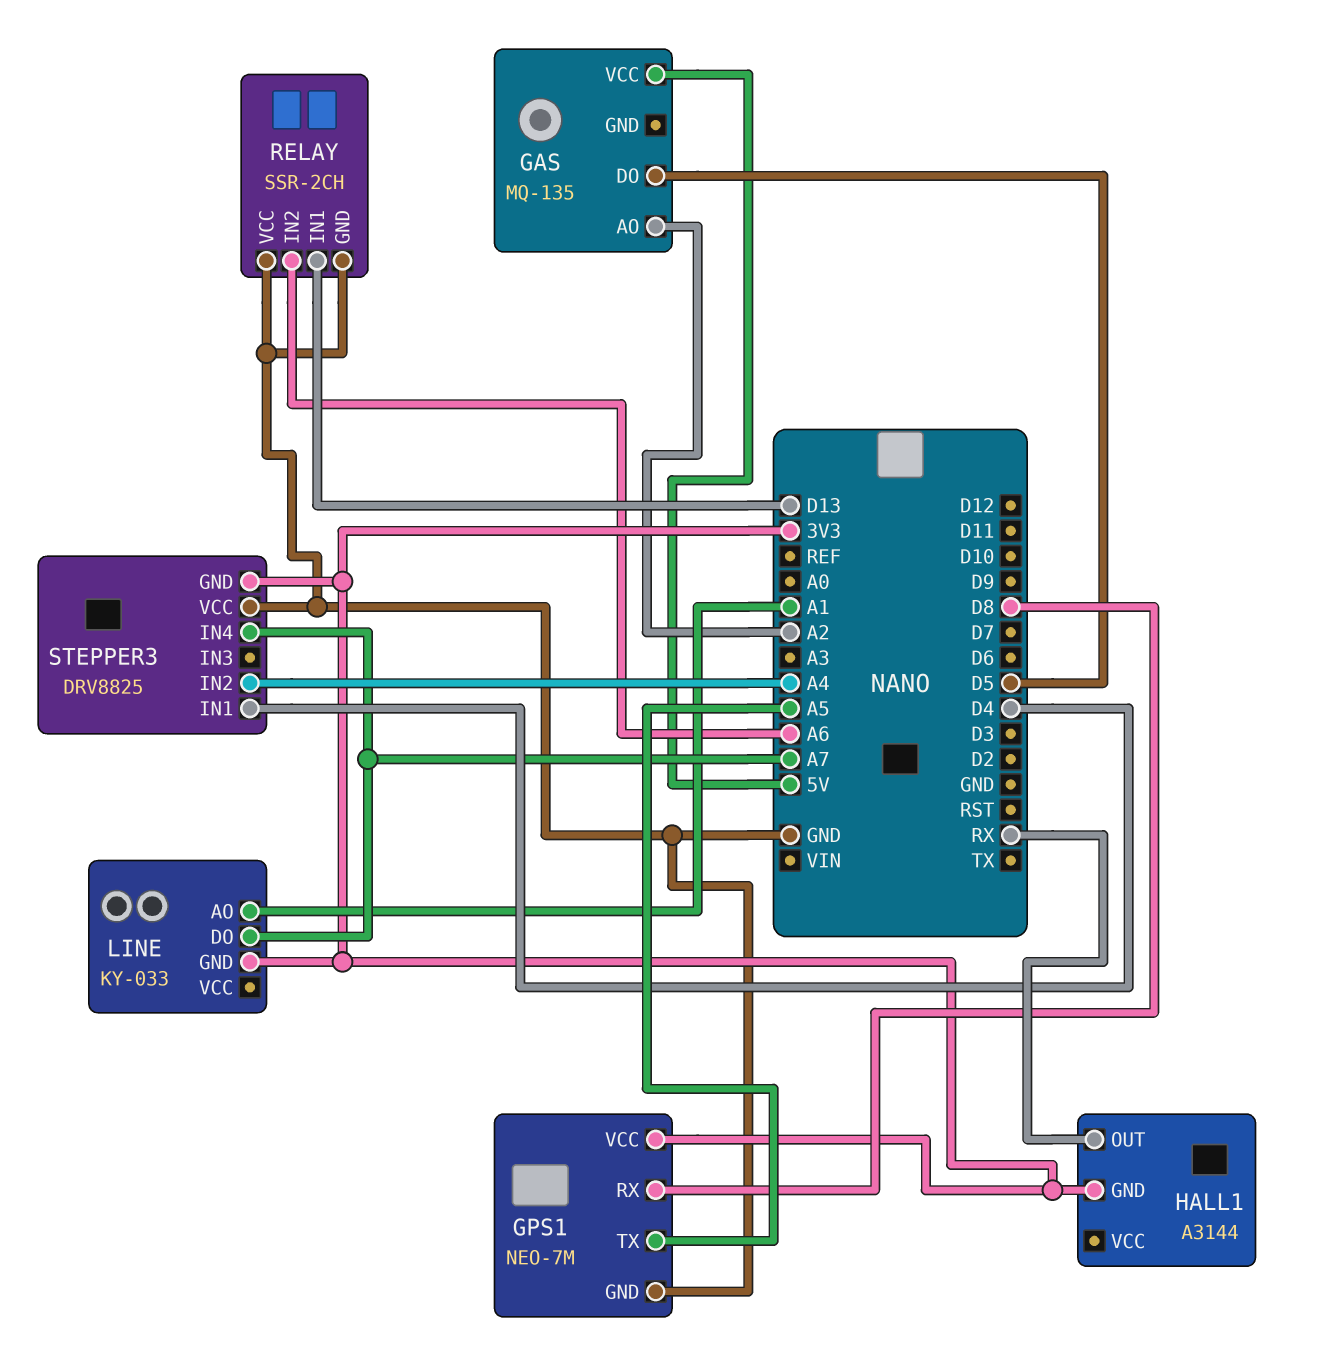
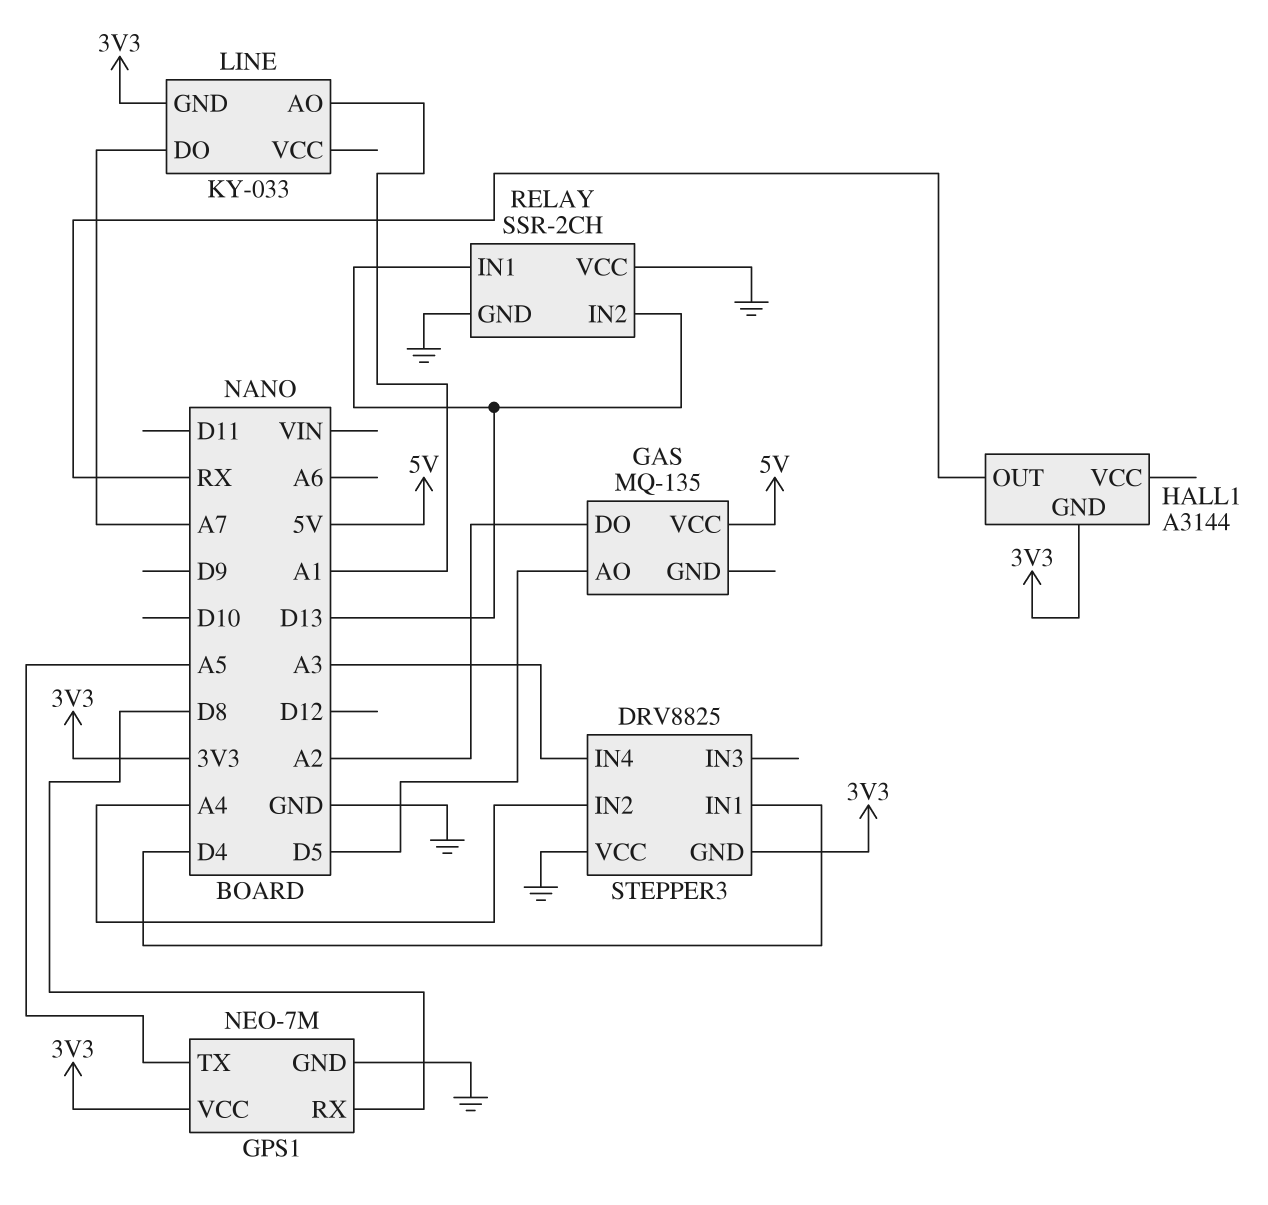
GAS pin AO: A2 -> D5
GAS pin DO: D5 -> A2
RELAY pin IN2: A6 -> D13
STEPPER3 pin IN4: A7 -> A3

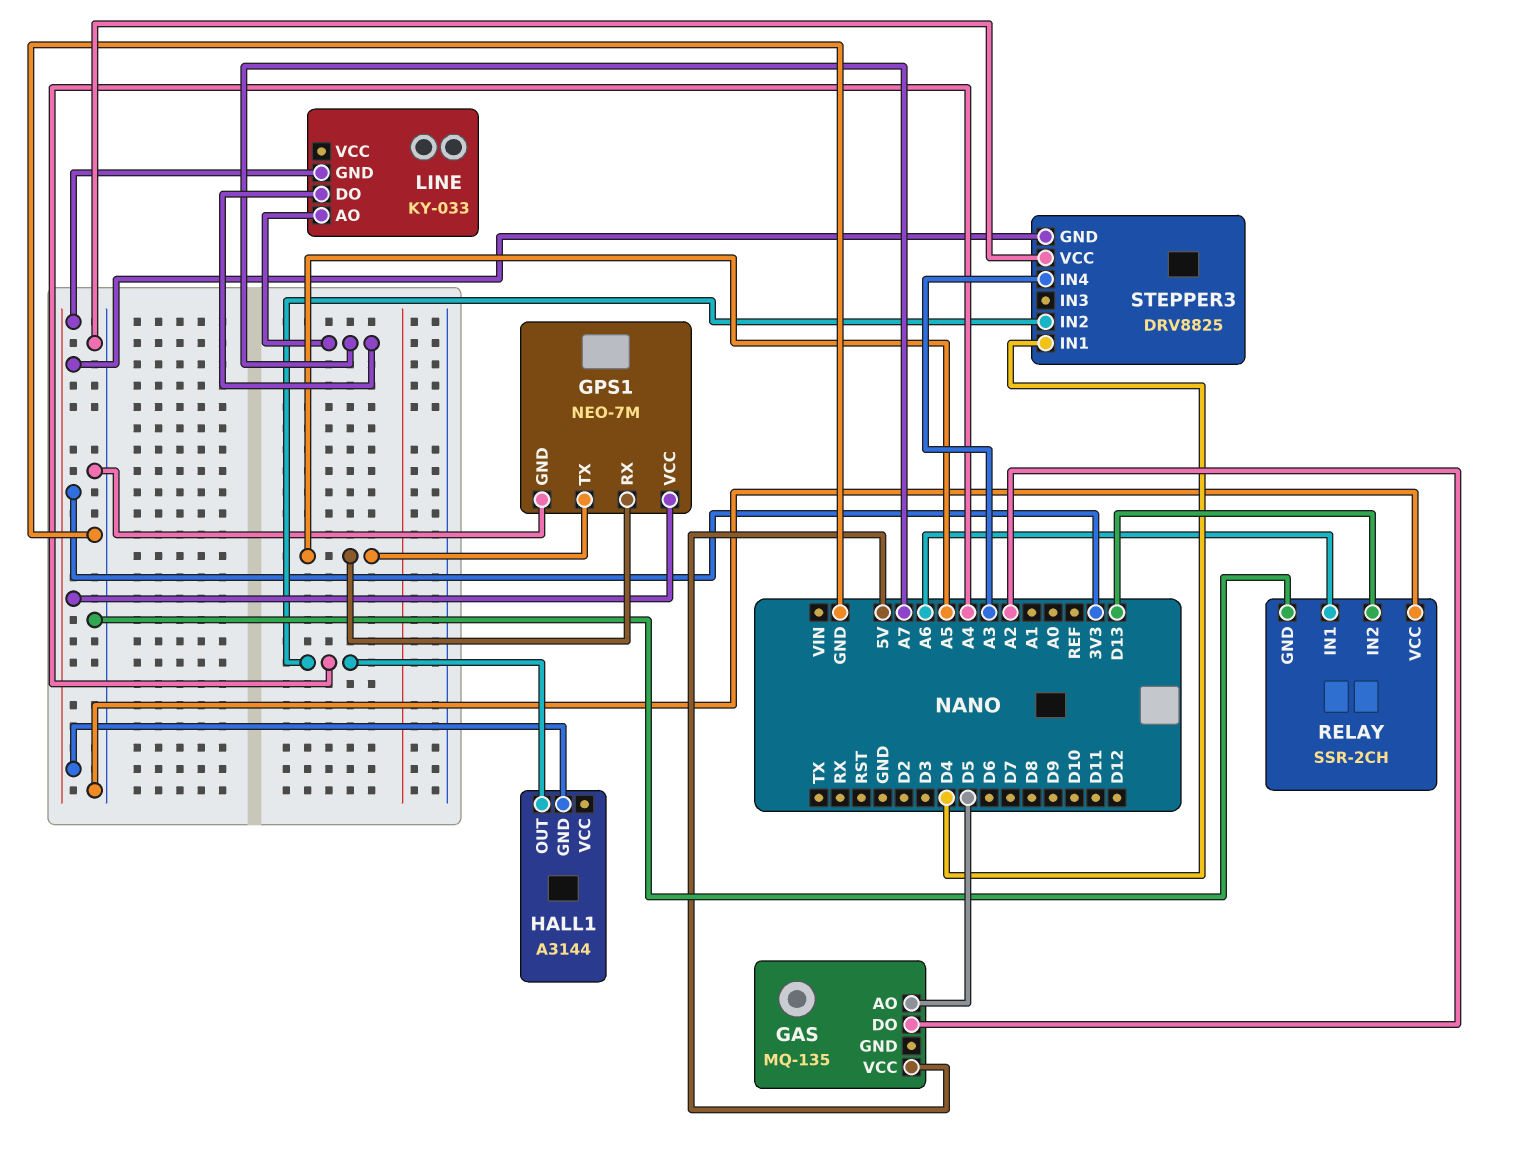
GPS1 pin RX: D8 -> A5
HALL1 pin OUT: RX -> A4
LINE pin AO: A1 -> A7
RELAY pin IN1: D13 -> A6

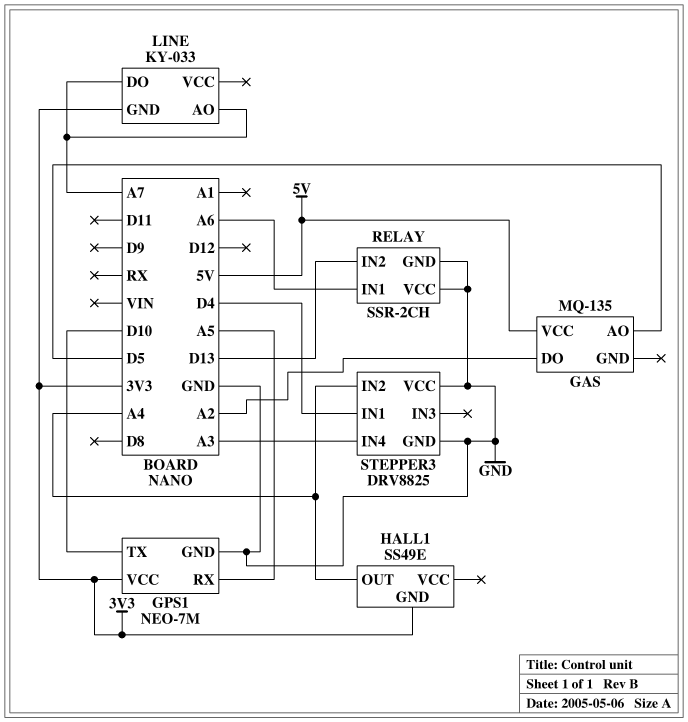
GPS1 pin TX: A5 -> D10
HALL1: A3144 -> SS49E
STEPPER3 pin GND: 3V3 -> GND

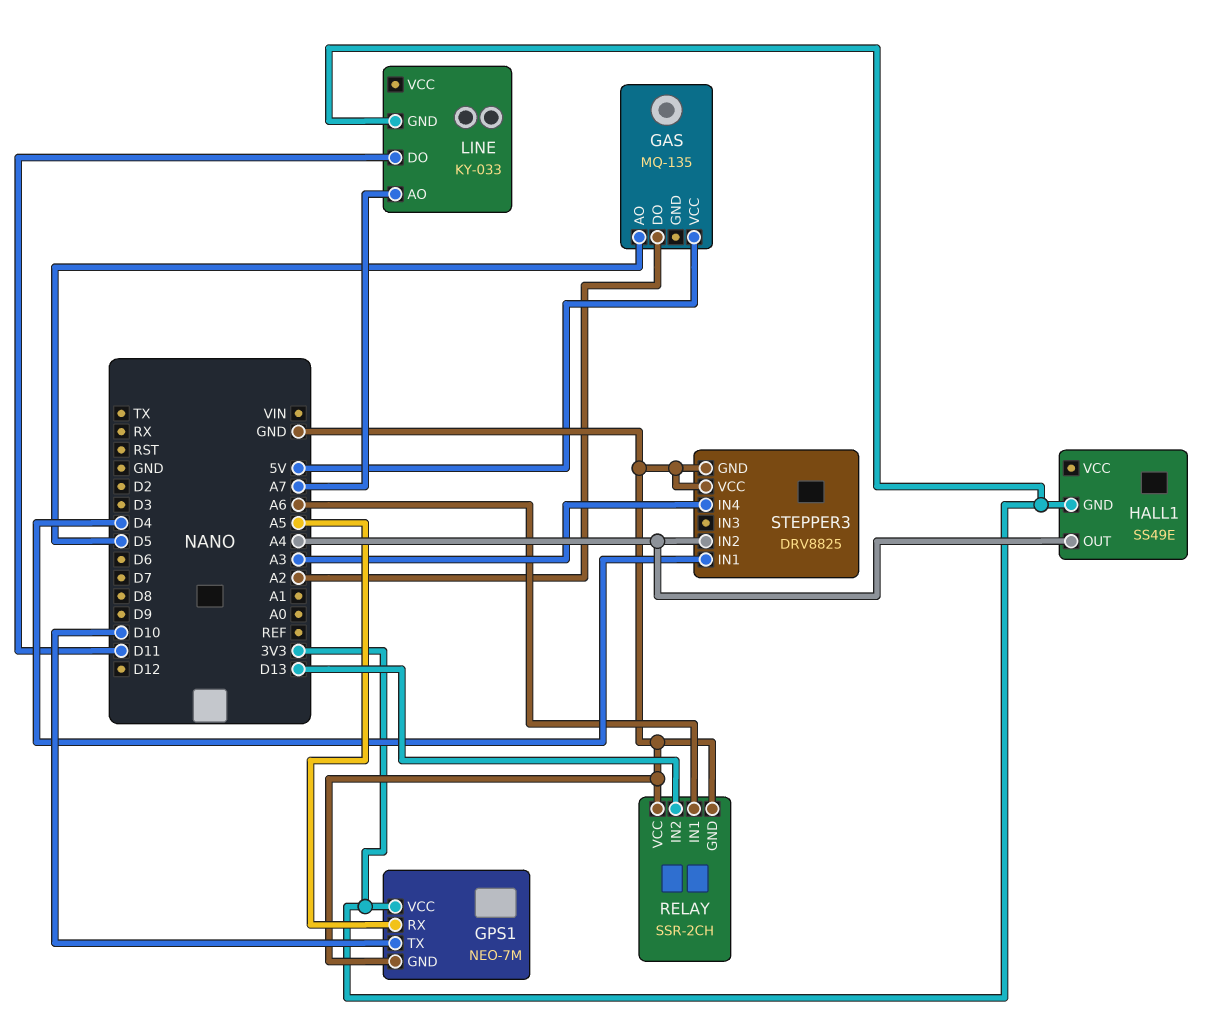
LINE pin DO: A7 -> D11

